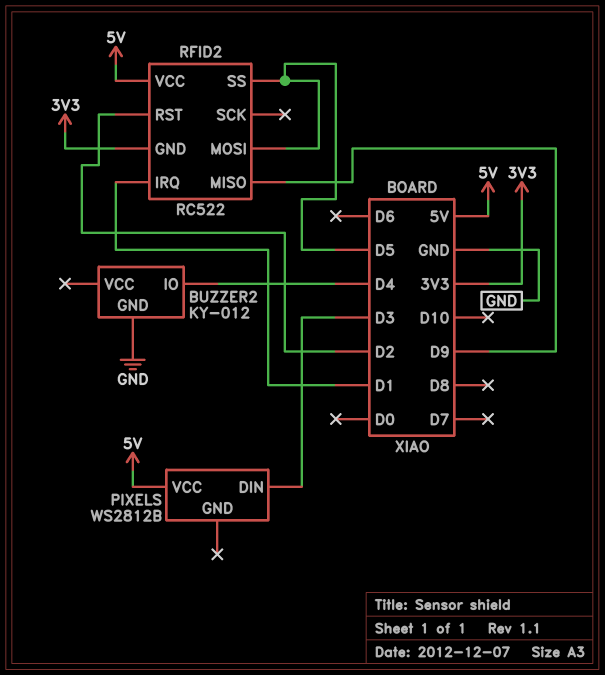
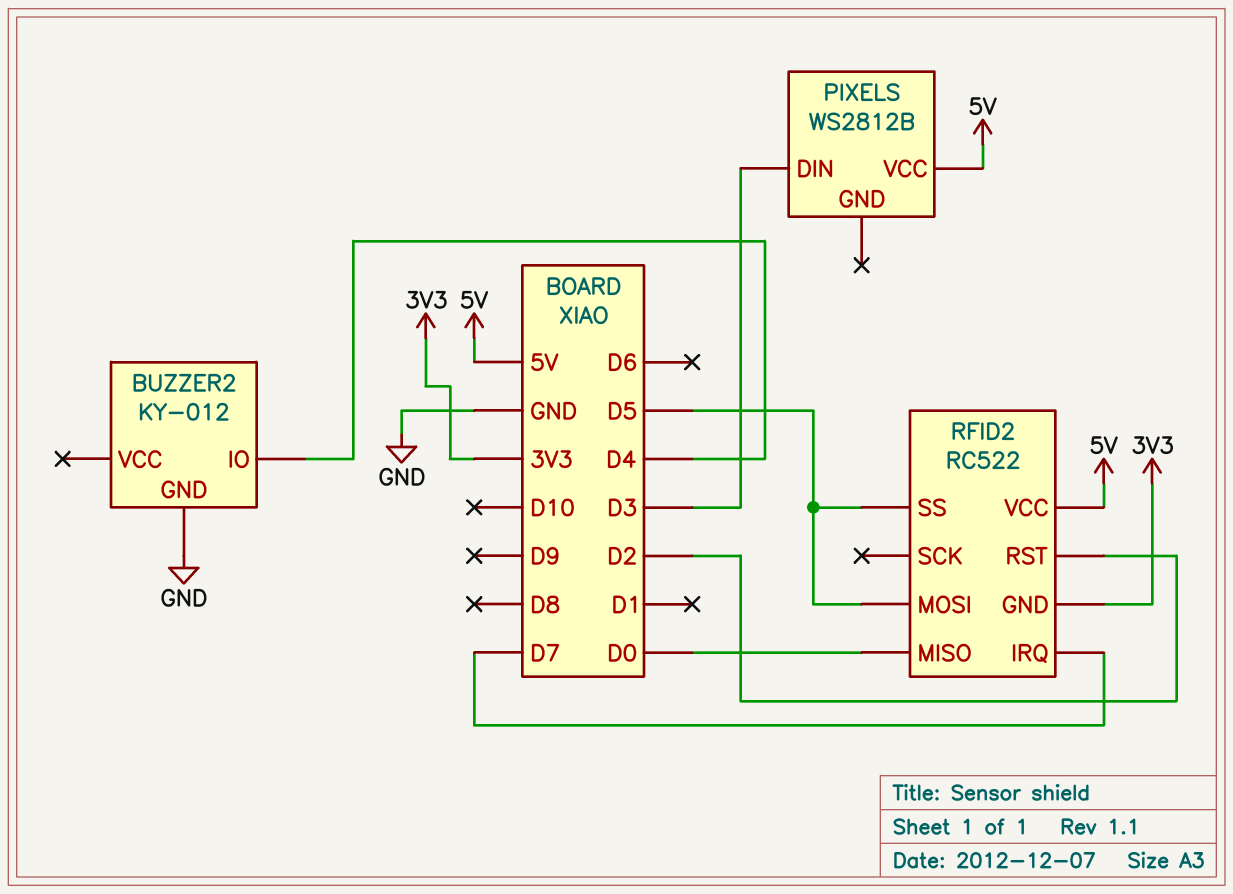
RFID2 pin IRQ: D1 -> D7
RFID2 pin MISO: D9 -> D0

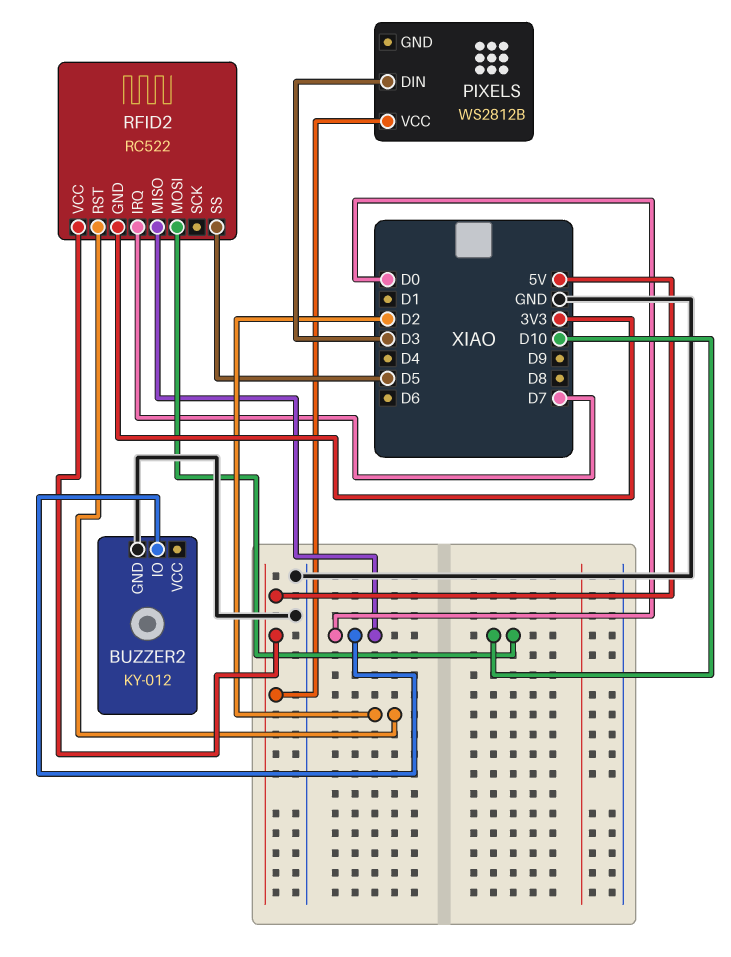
BUZZER2 pin IO: D4 -> D0
RFID2 pin MOSI: D5 -> D10

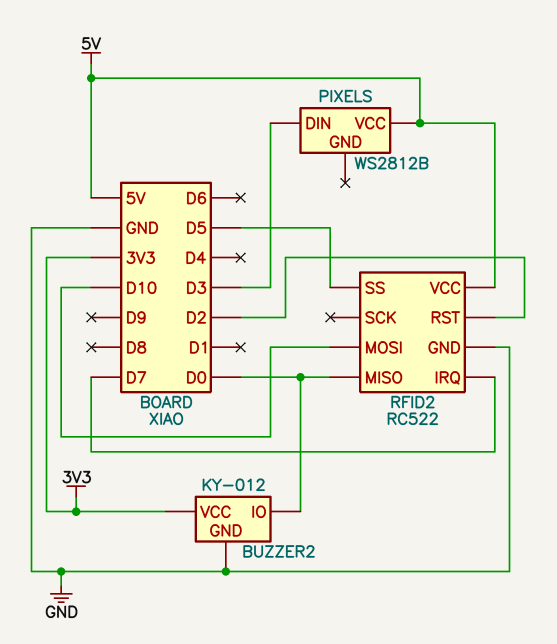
BUZZER2 pin VCC: none -> 3V3
RFID2 pin GND: 3V3 -> GND

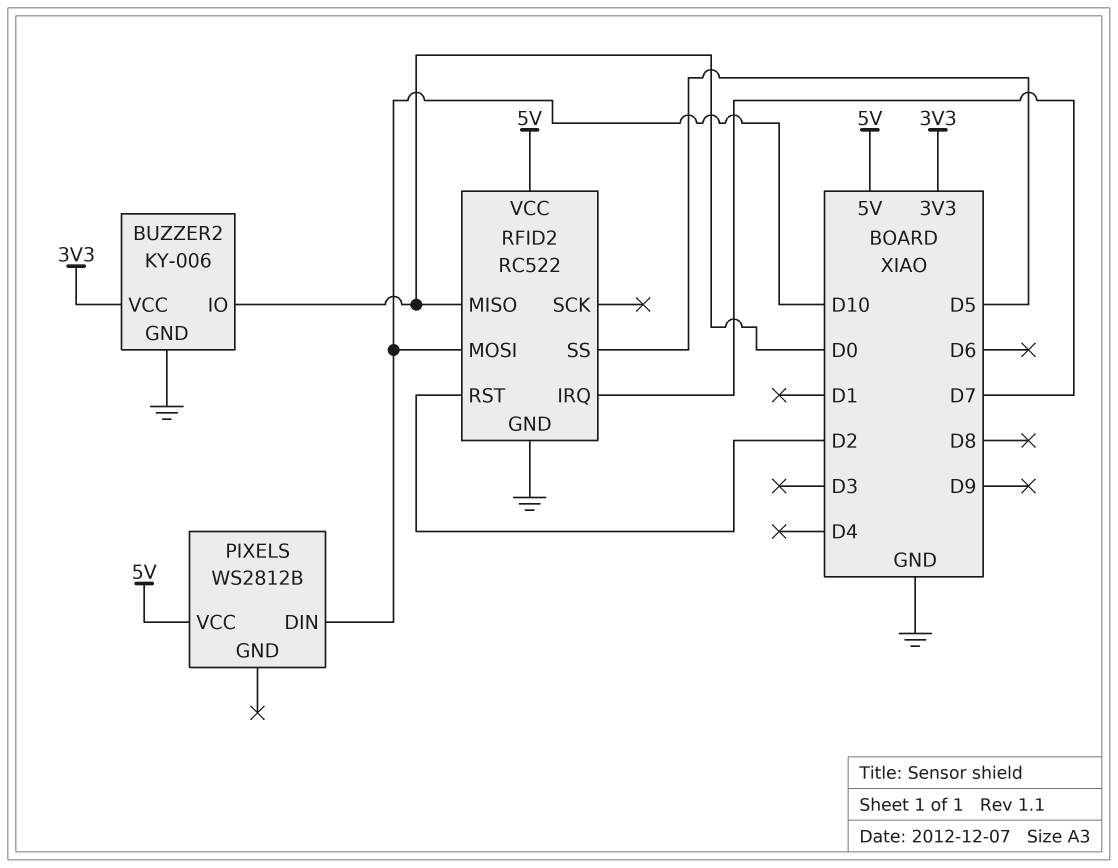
BUZZER2: KY-012 -> KY-006
PIXELS pin DIN: D3 -> D10

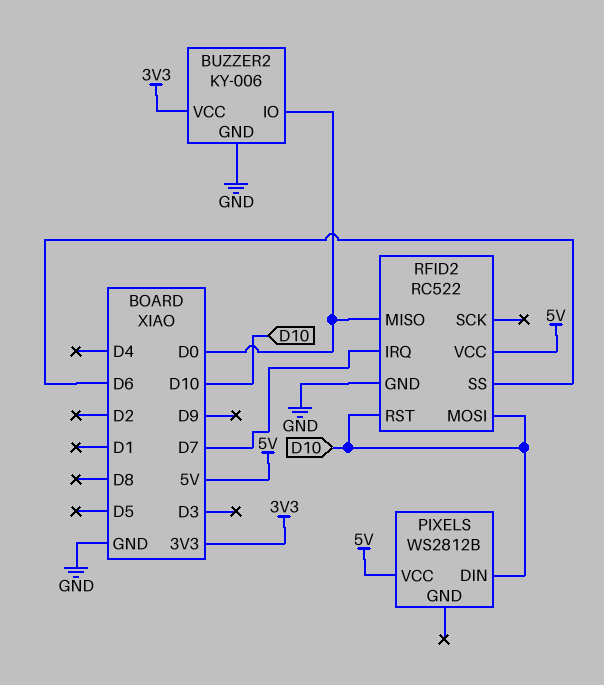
RFID2 pin RST: D2 -> D10
RFID2 pin SS: D5 -> D6

